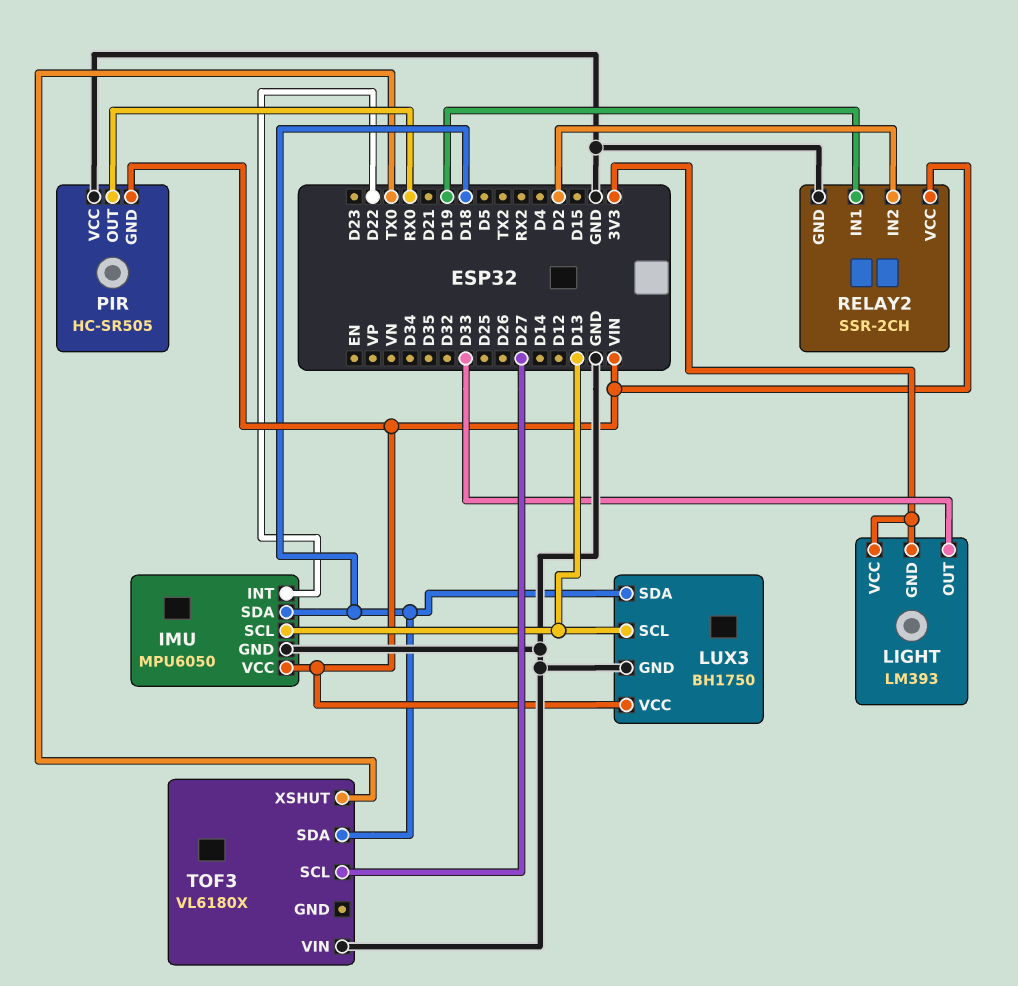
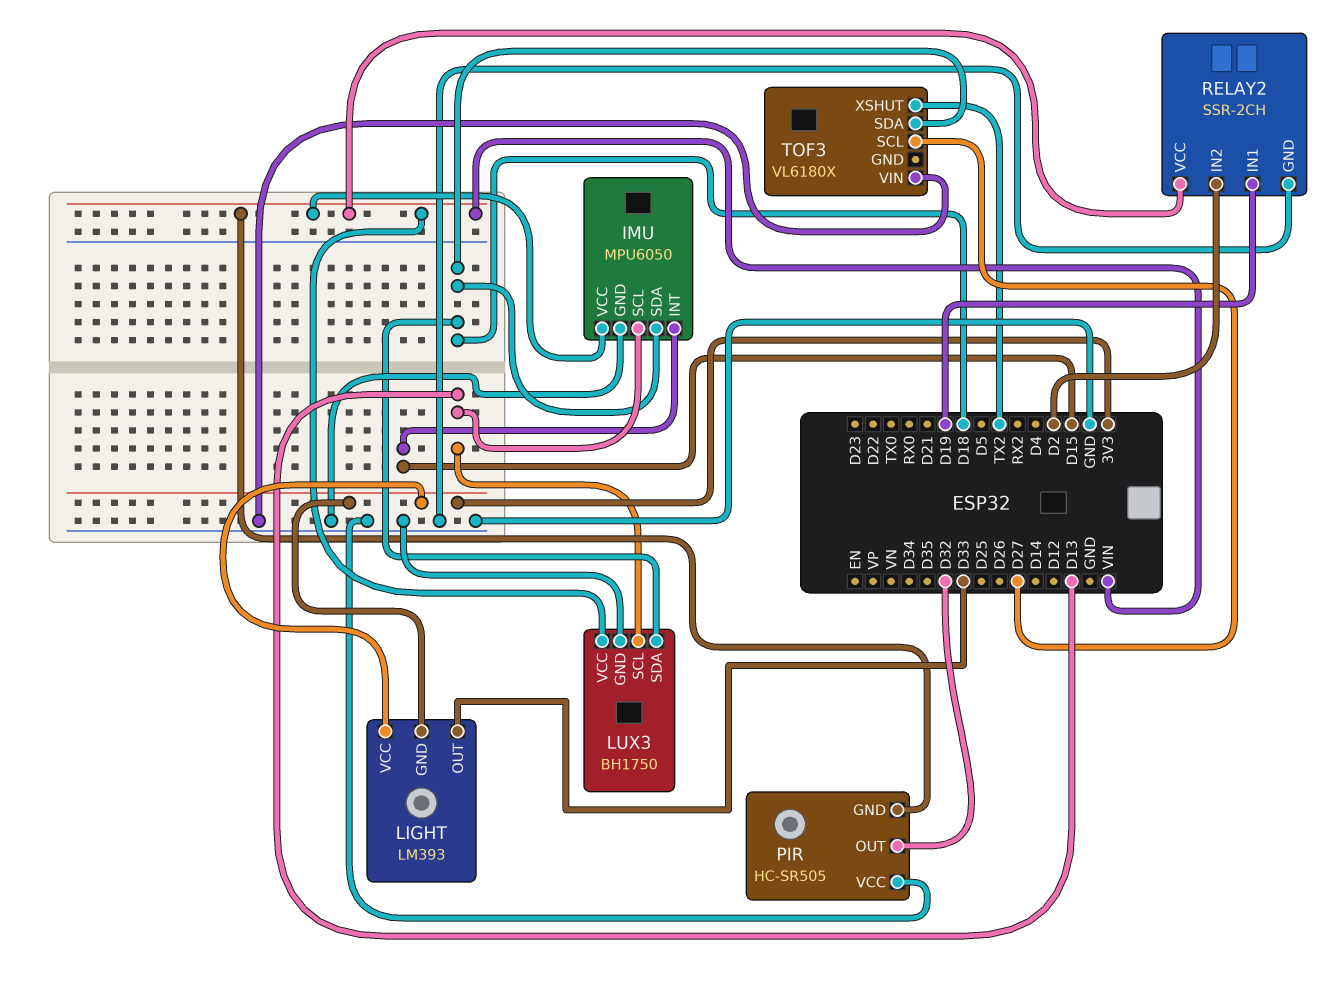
IMU pin INT: D22 -> D15
PIR pin OUT: RX0 -> D32
TOF3 pin XSHUT: TX0 -> TX2

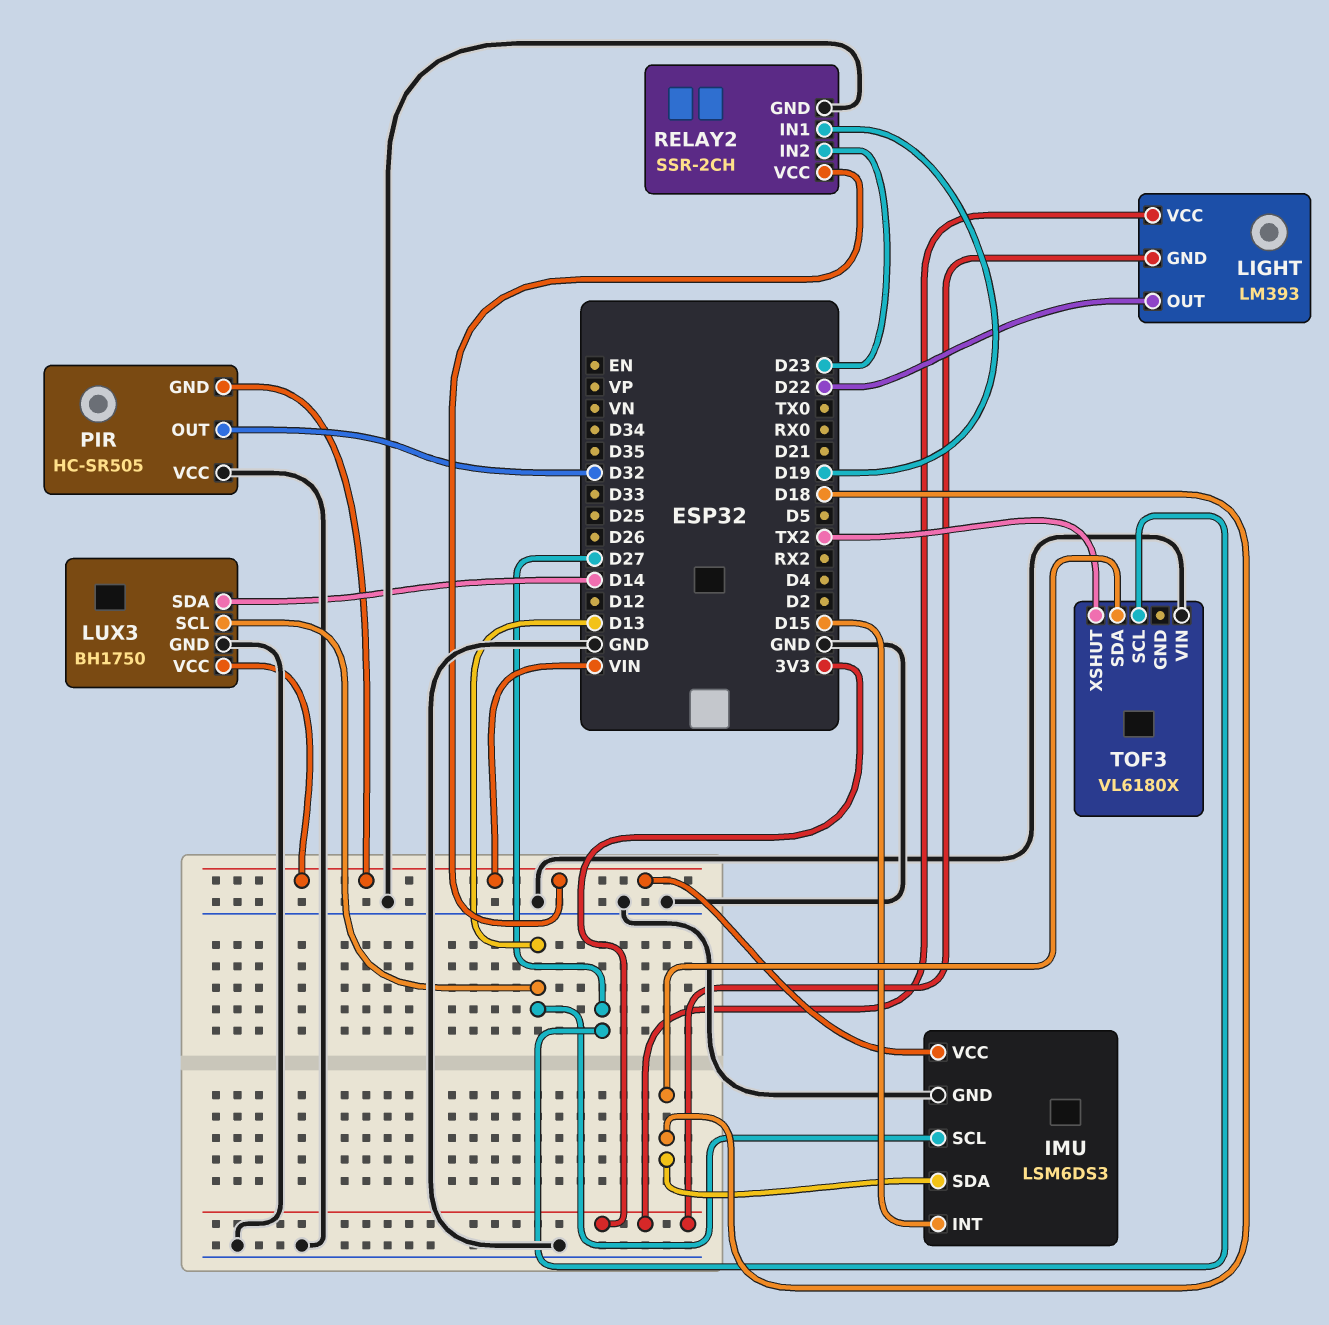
IMU: MPU6050 -> LSM6DS3
LIGHT pin OUT: D33 -> D22
LUX3 pin SDA: D18 -> D14
RELAY2 pin IN2: D2 -> D23

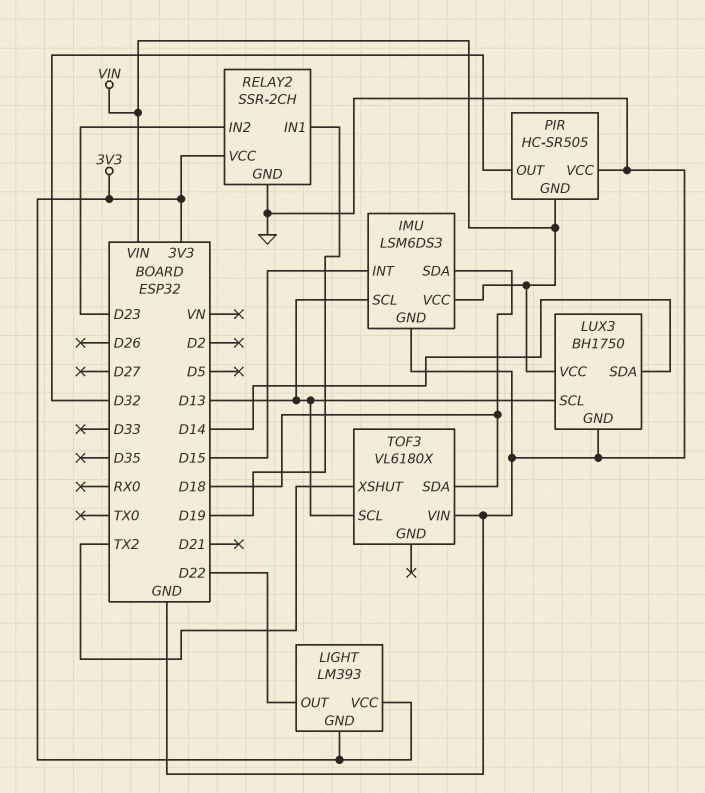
RELAY2 pin VCC: VIN -> 3V3
TOF3 pin SCL: D27 -> D13

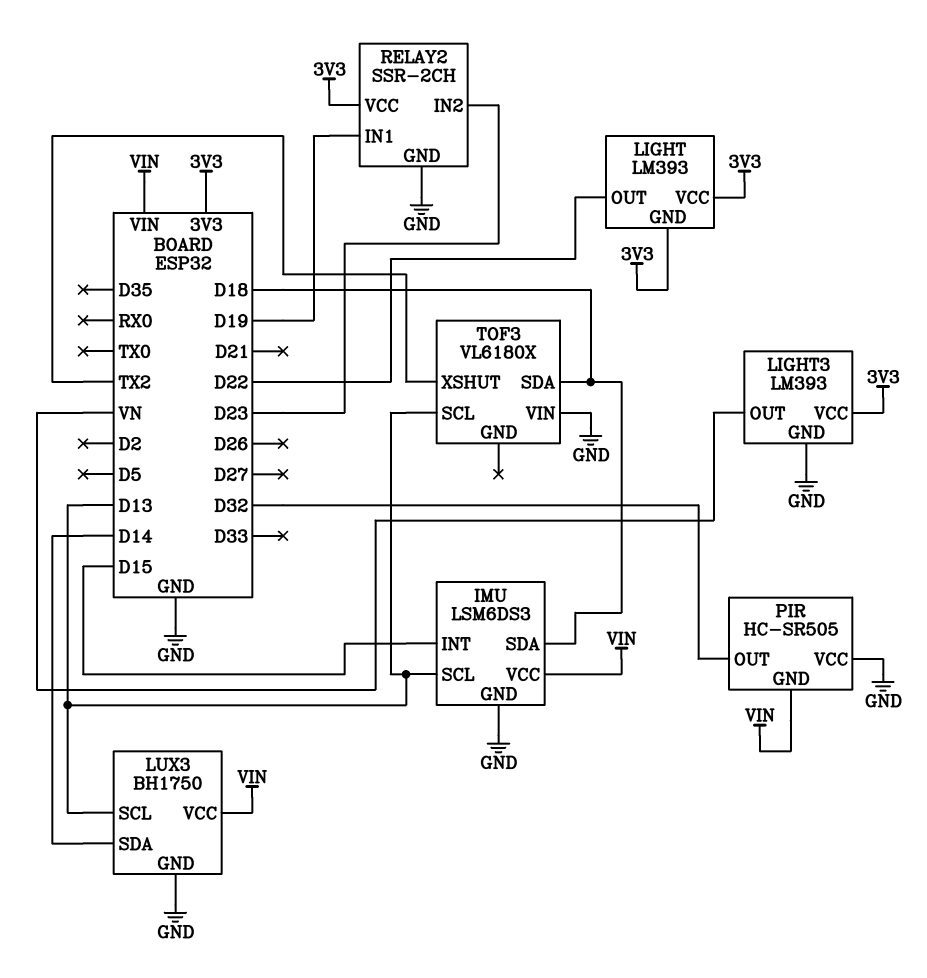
LIGHT3: none -> LM393
LIGHT3 pin GND: none -> GND
LIGHT3 pin OUT: none -> VN
LIGHT3 pin VCC: none -> 3V3

